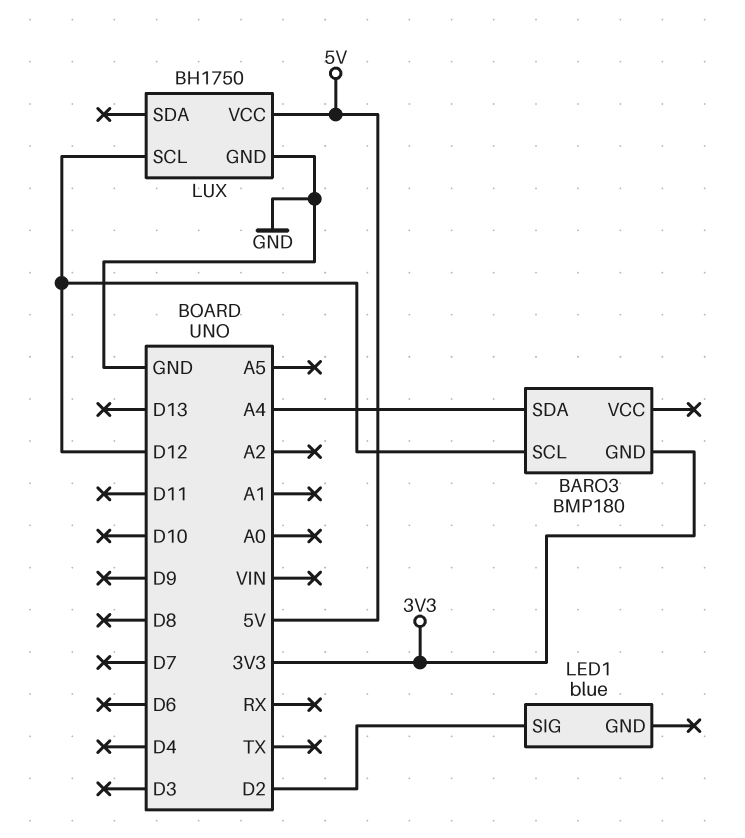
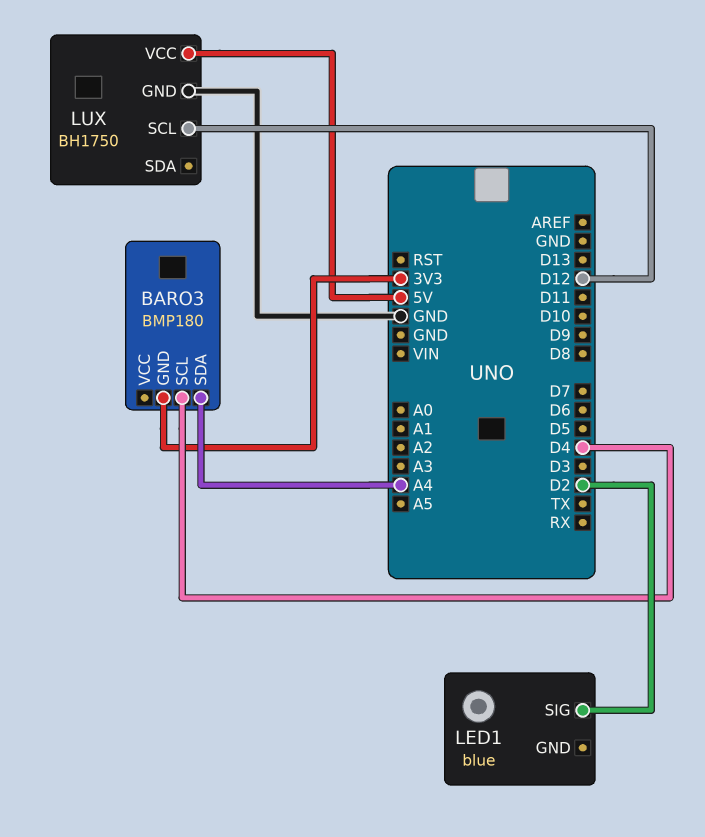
BARO3 pin SCL: D12 -> D4

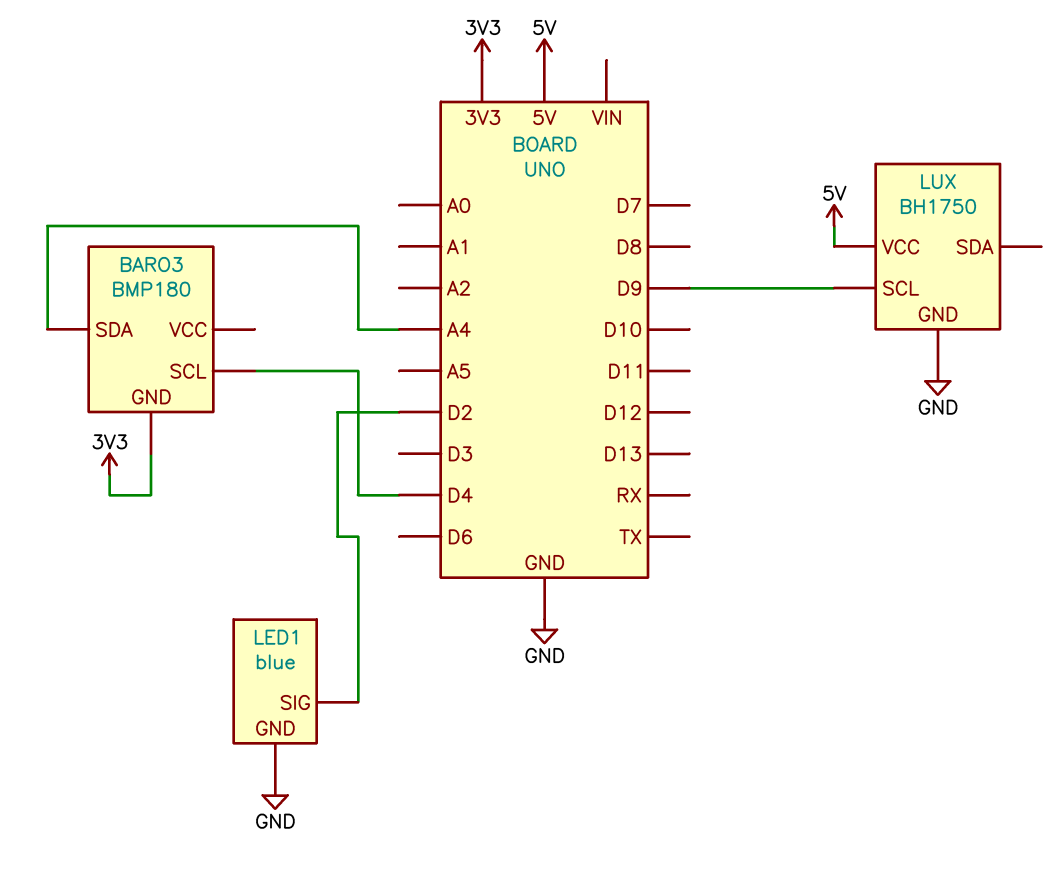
LED1 pin GND: none -> GND
LUX pin SCL: D12 -> D9

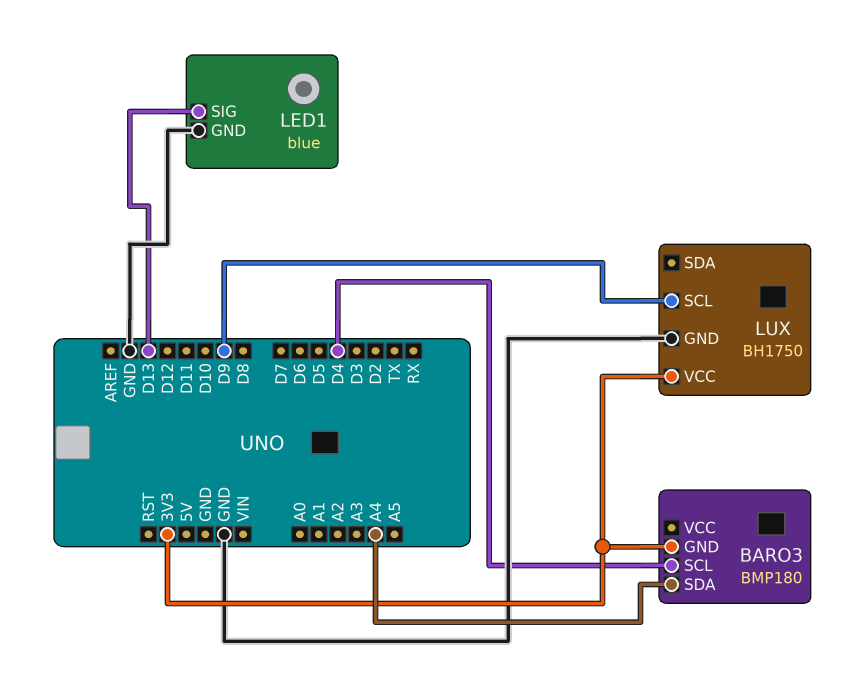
LED1 pin SIG: D2 -> D13
LUX pin VCC: 5V -> 3V3

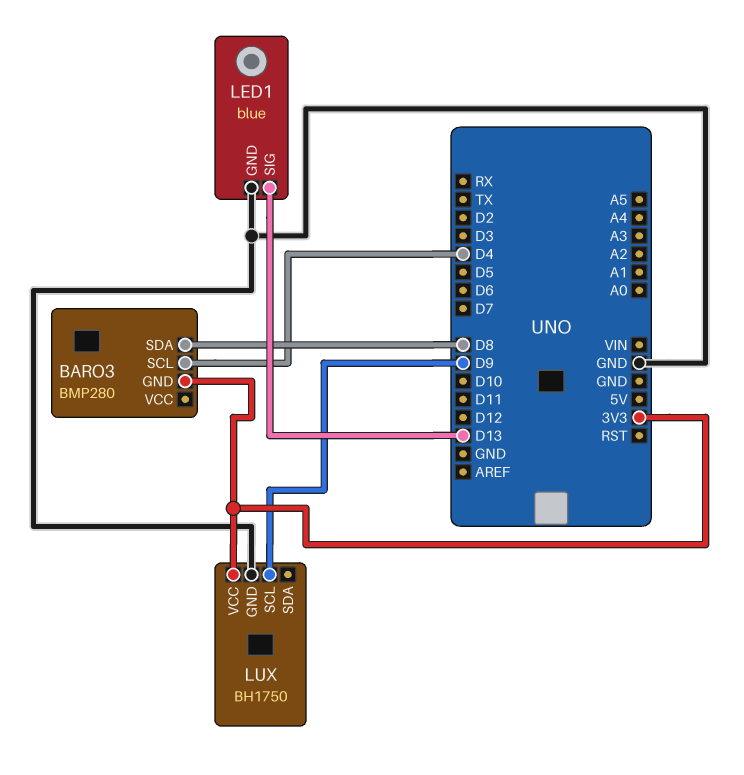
BARO3: BMP180 -> BMP280
BARO3 pin SDA: A4 -> D8

